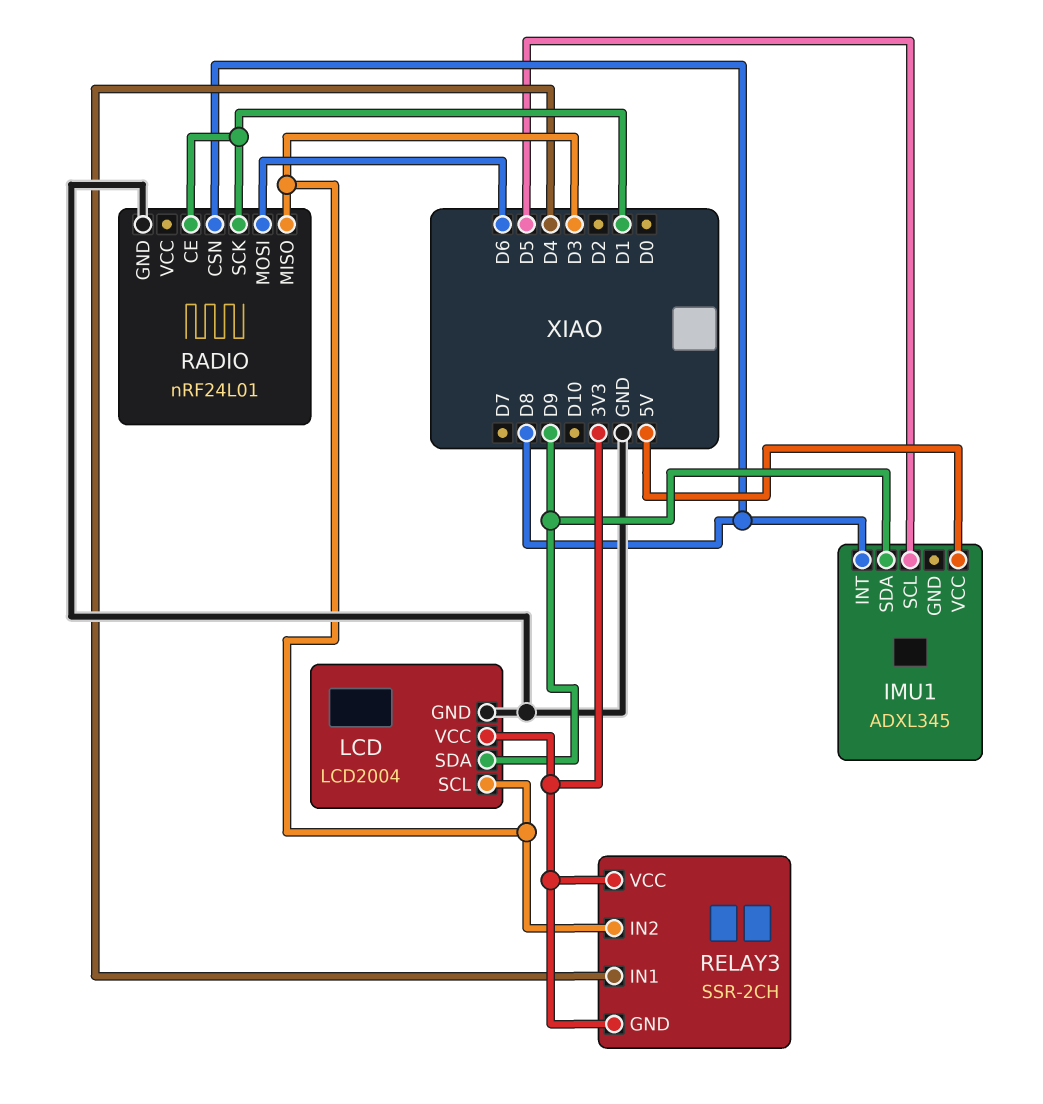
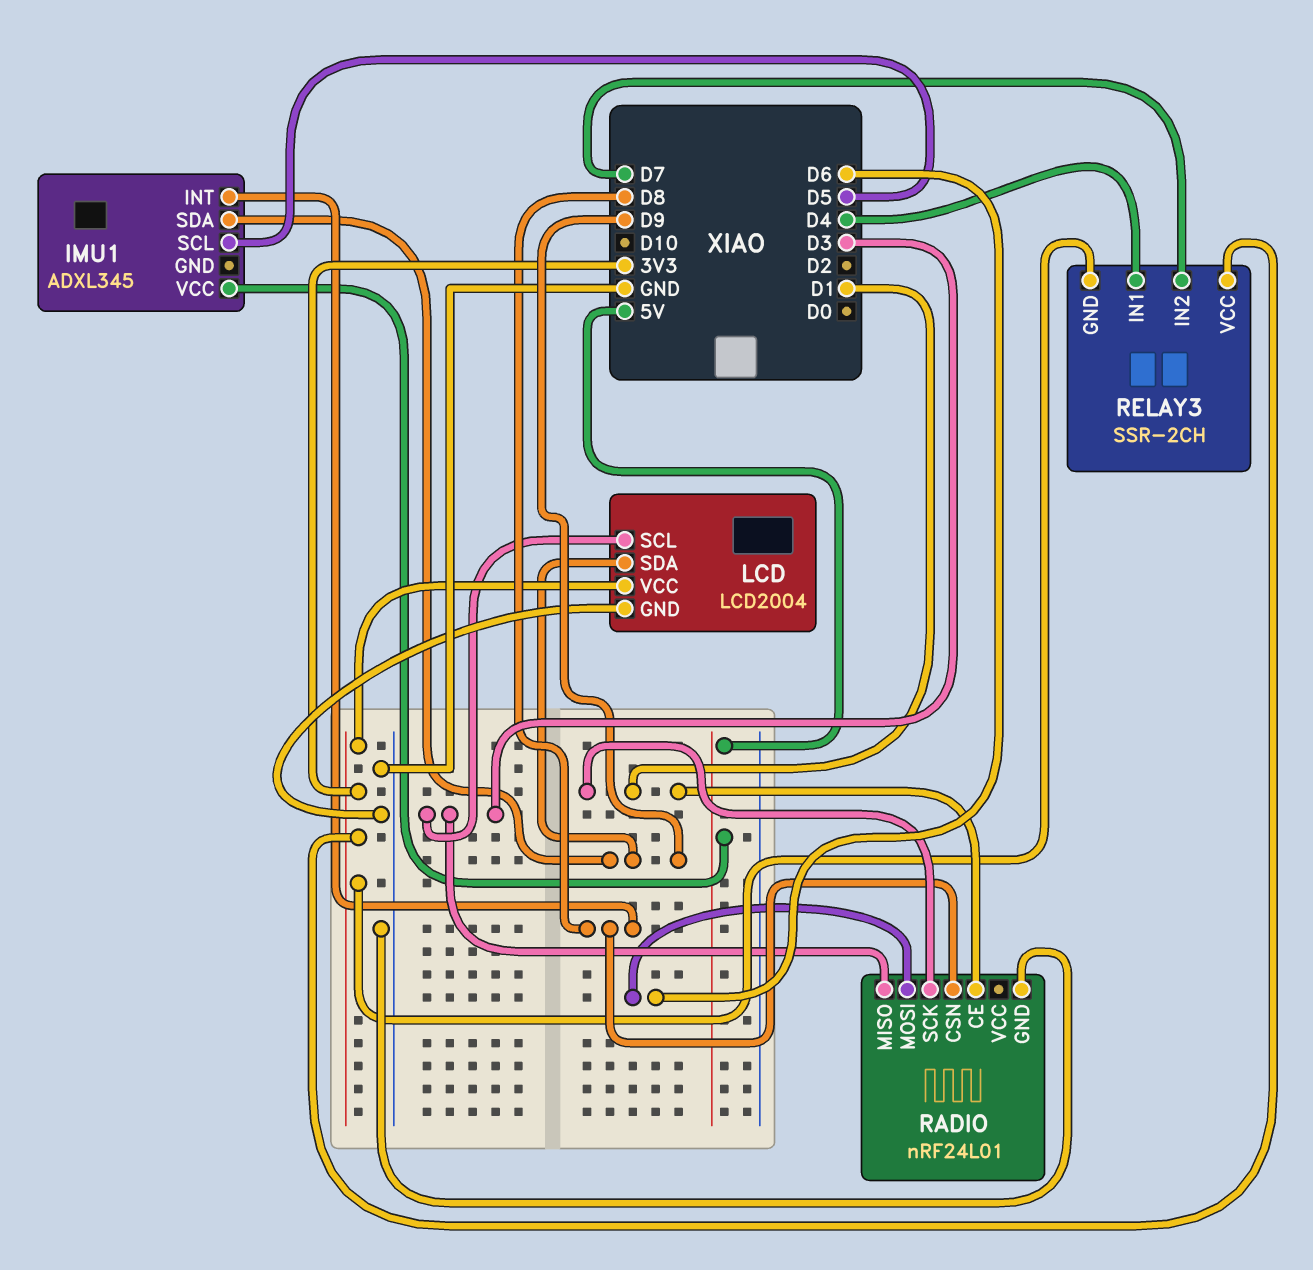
RELAY3 pin IN2: D3 -> D7

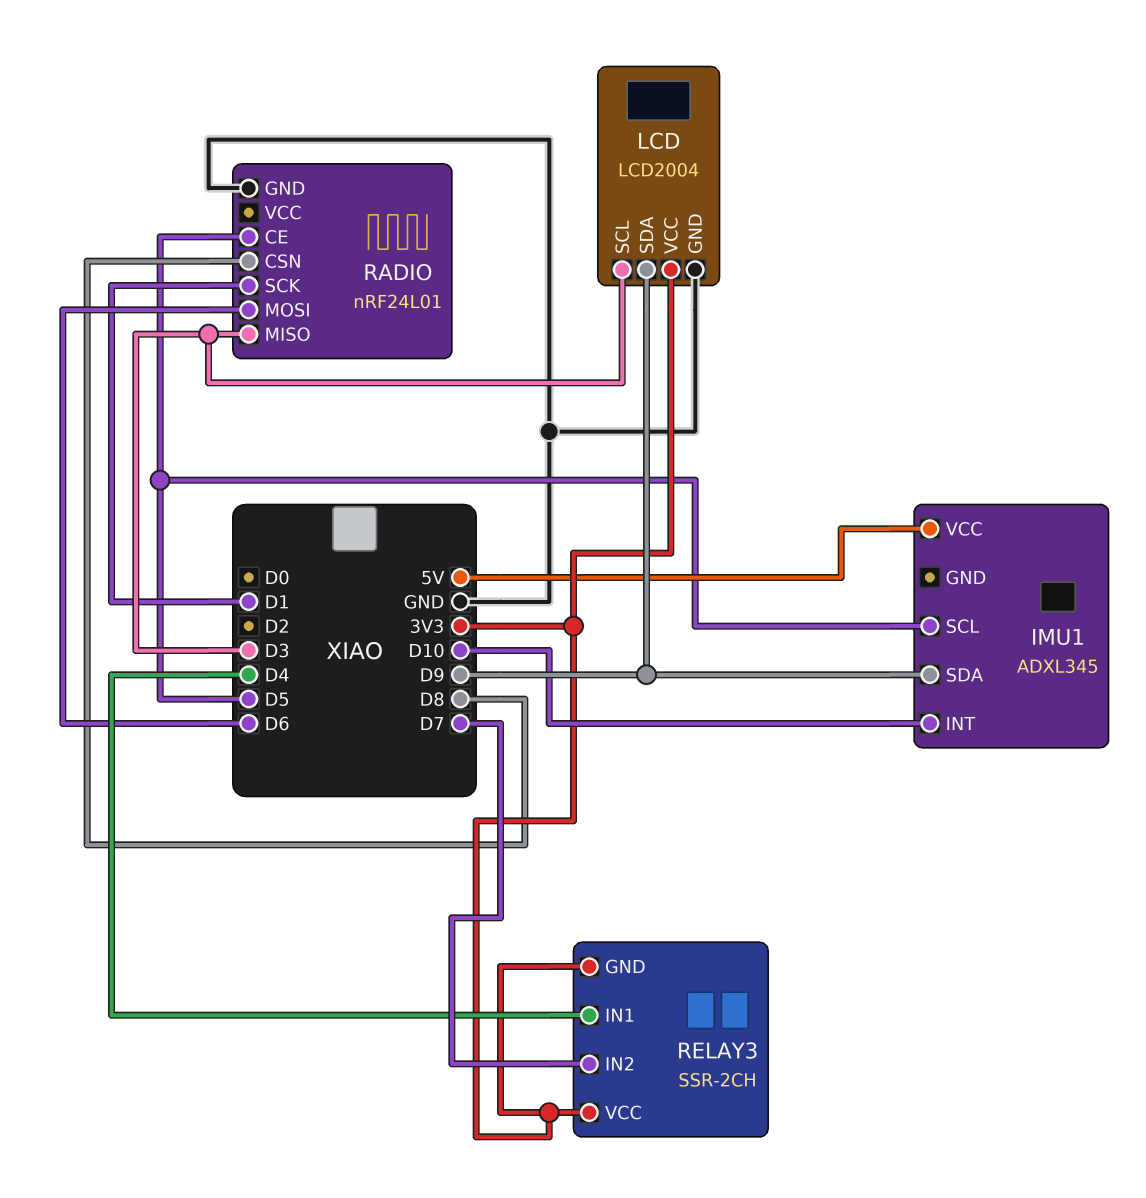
IMU1 pin INT: D8 -> D10
RADIO pin CE: D1 -> D5

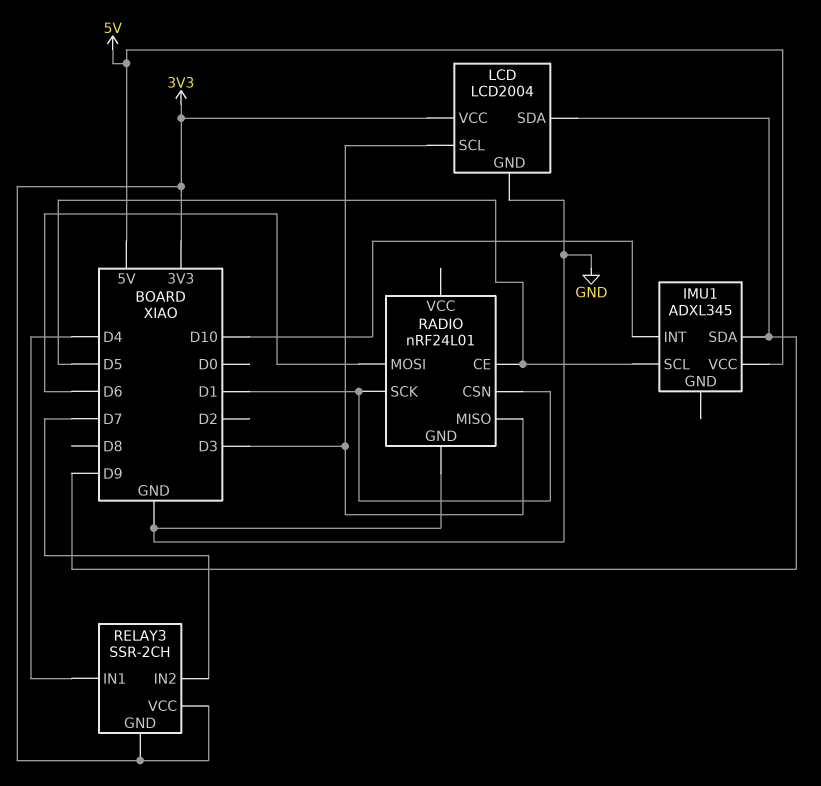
RADIO pin CSN: D8 -> D1

